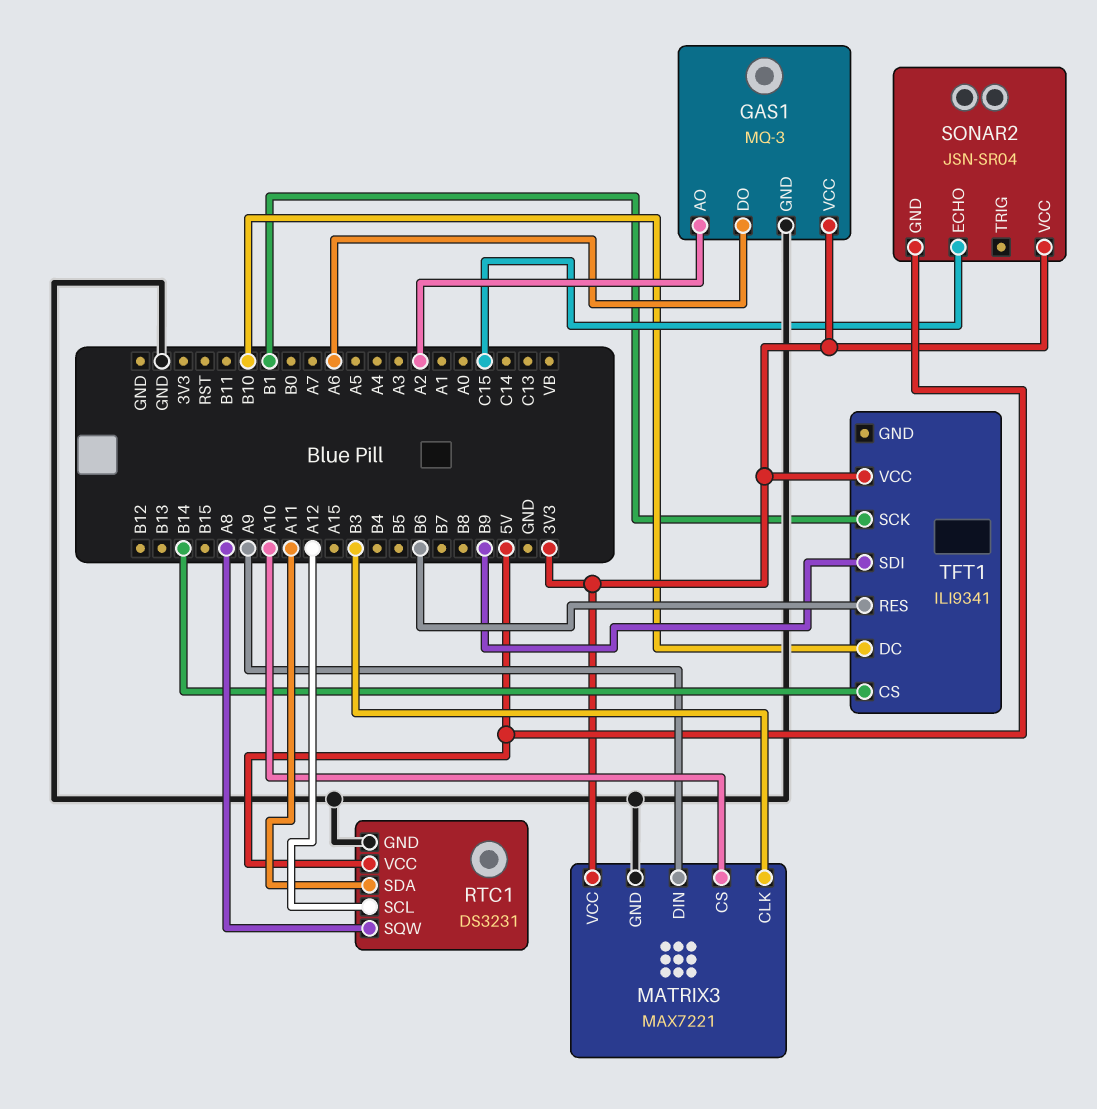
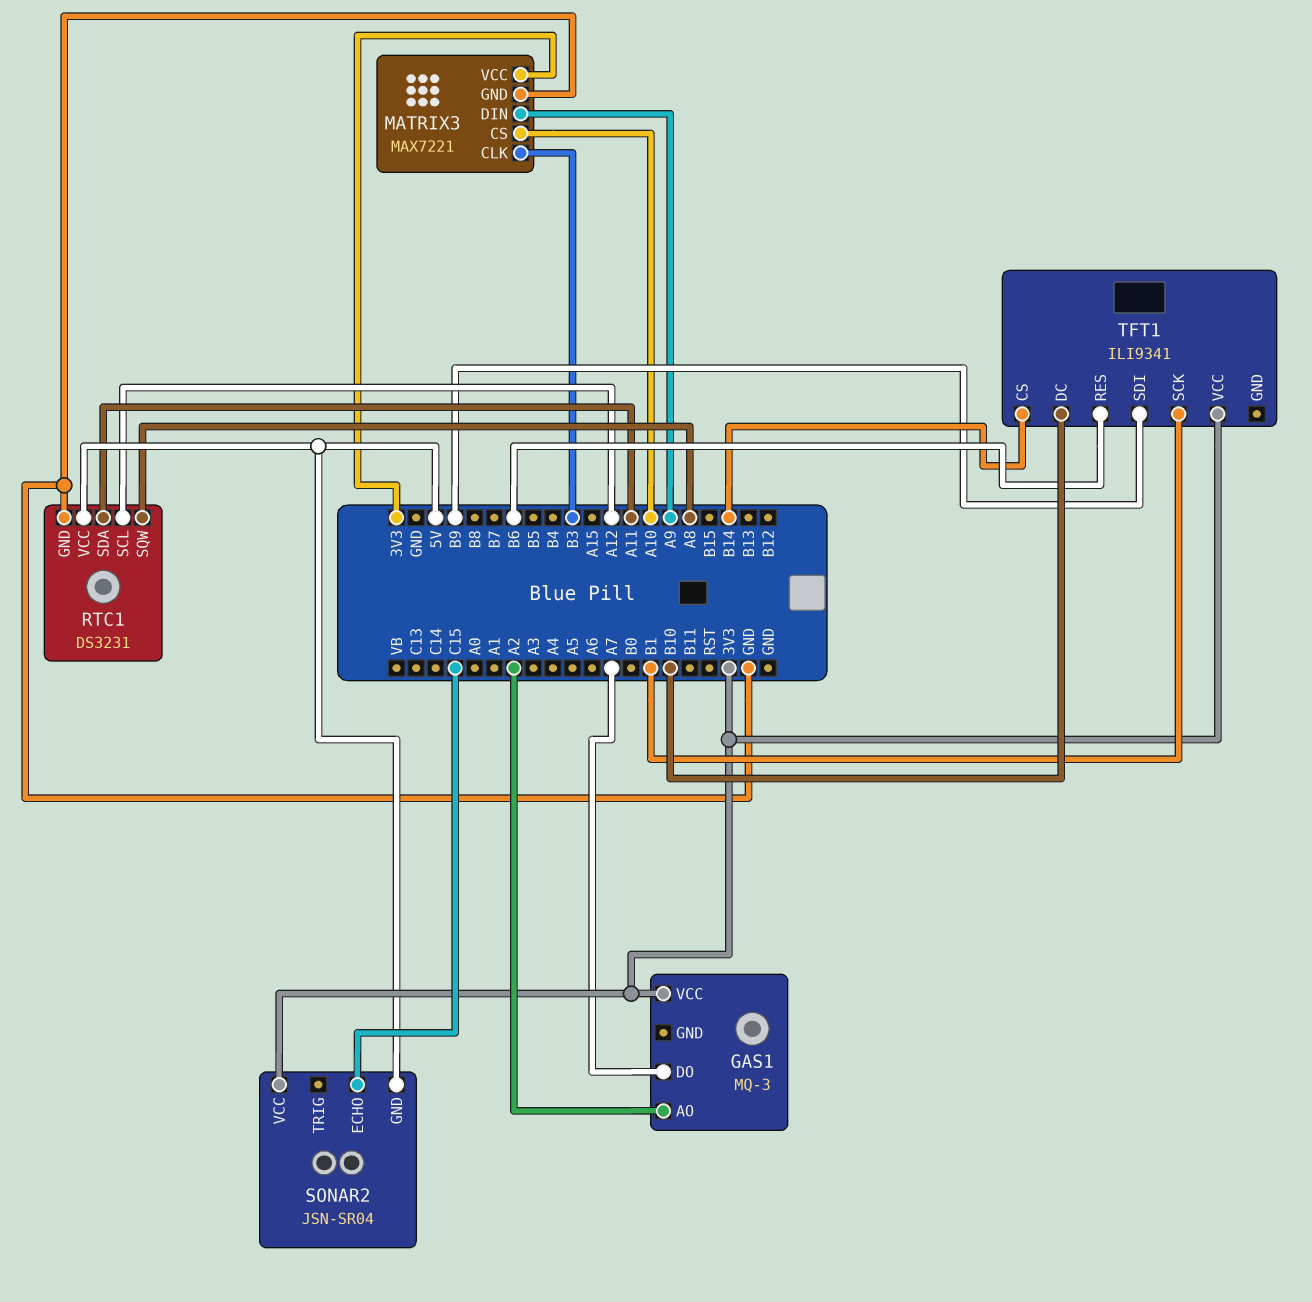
GAS1 pin DO: A6 -> A7
GAS1 pin GND: GND -> none

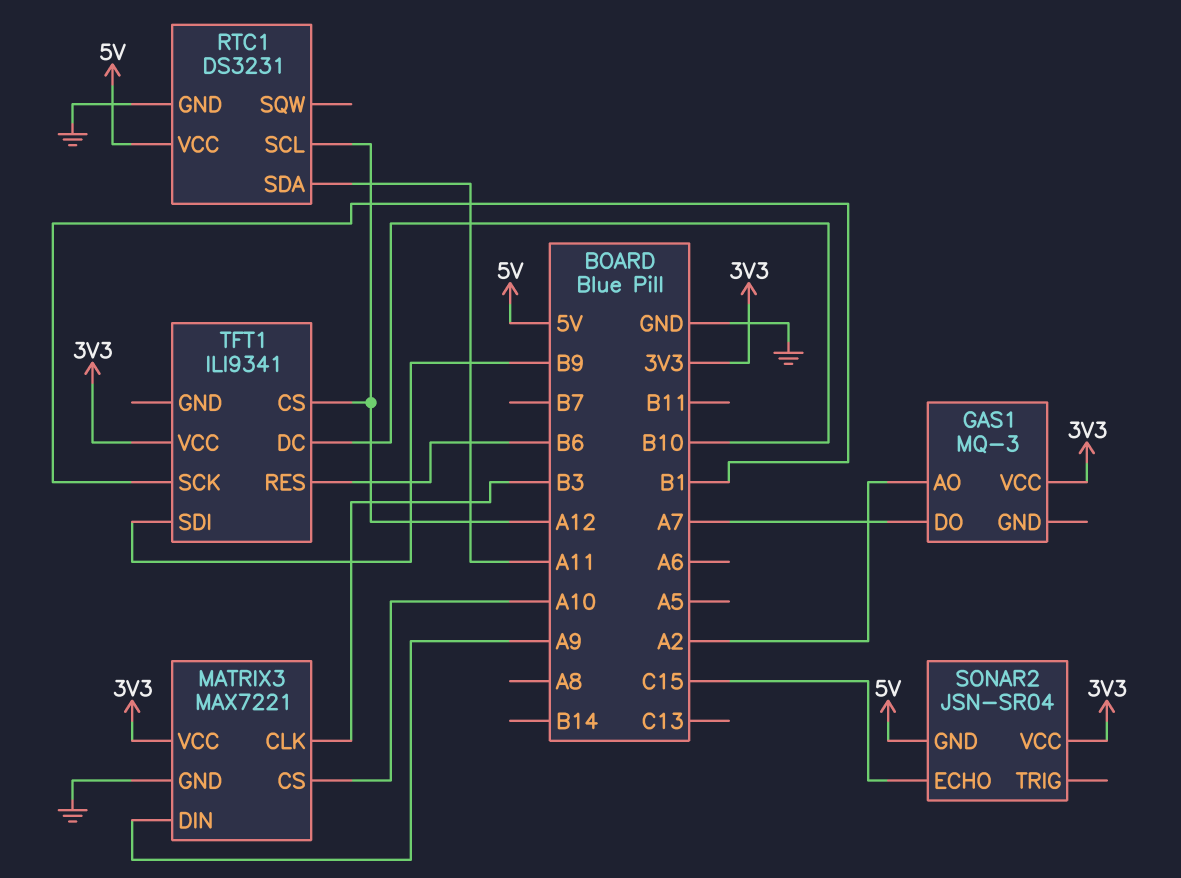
RTC1 pin SQW: A8 -> none
TFT1 pin CS: B14 -> A12

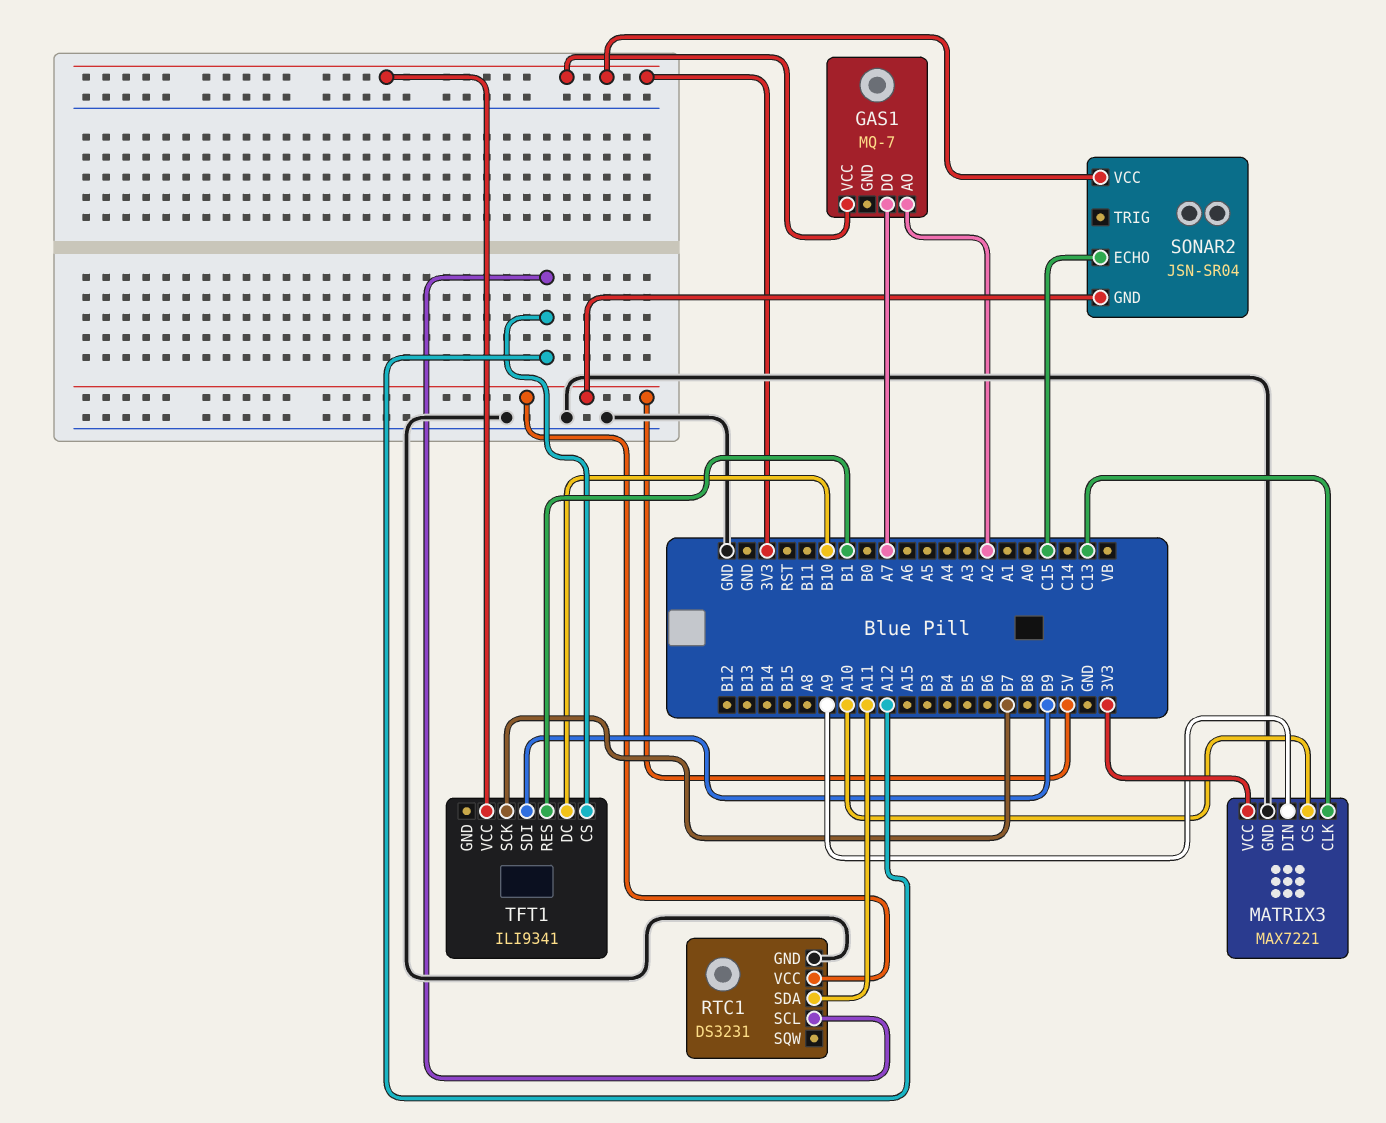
GAS1: MQ-3 -> MQ-7
MATRIX3 pin CLK: B3 -> C13
TFT1 pin RES: B6 -> B1
TFT1 pin SCK: B1 -> B7

